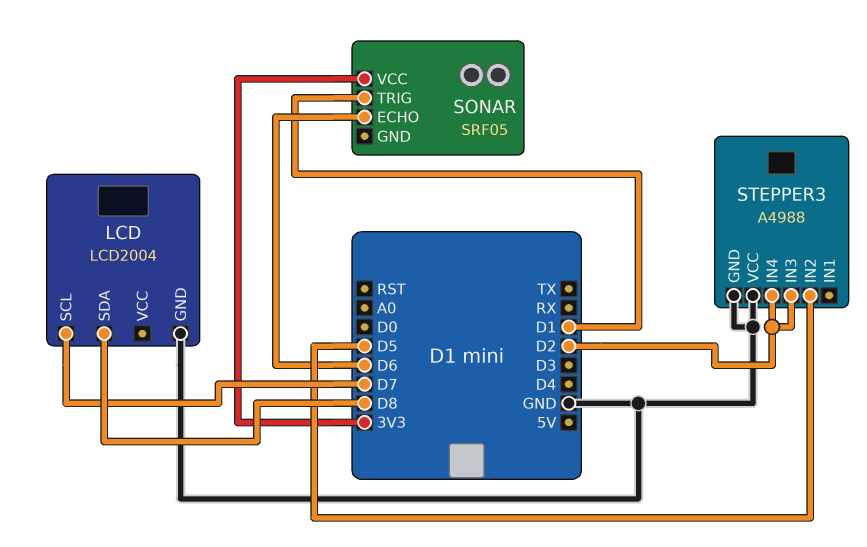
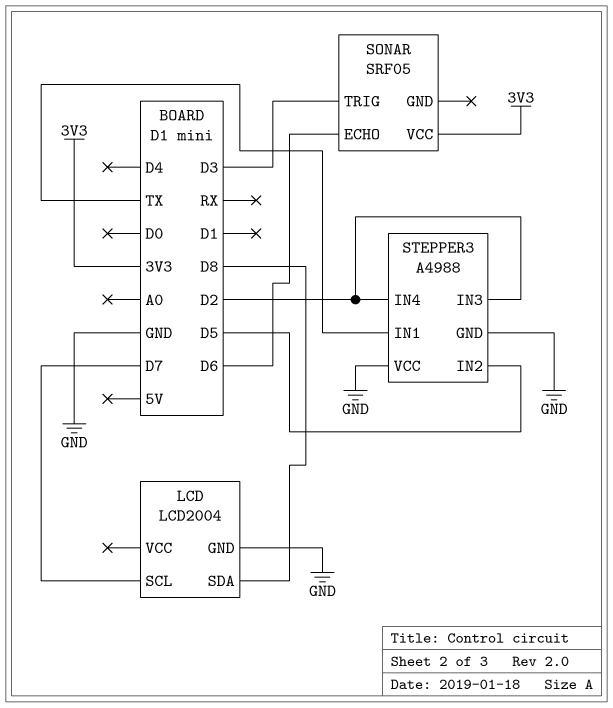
SONAR pin TRIG: D1 -> D3
STEPPER3 pin IN1: none -> TX

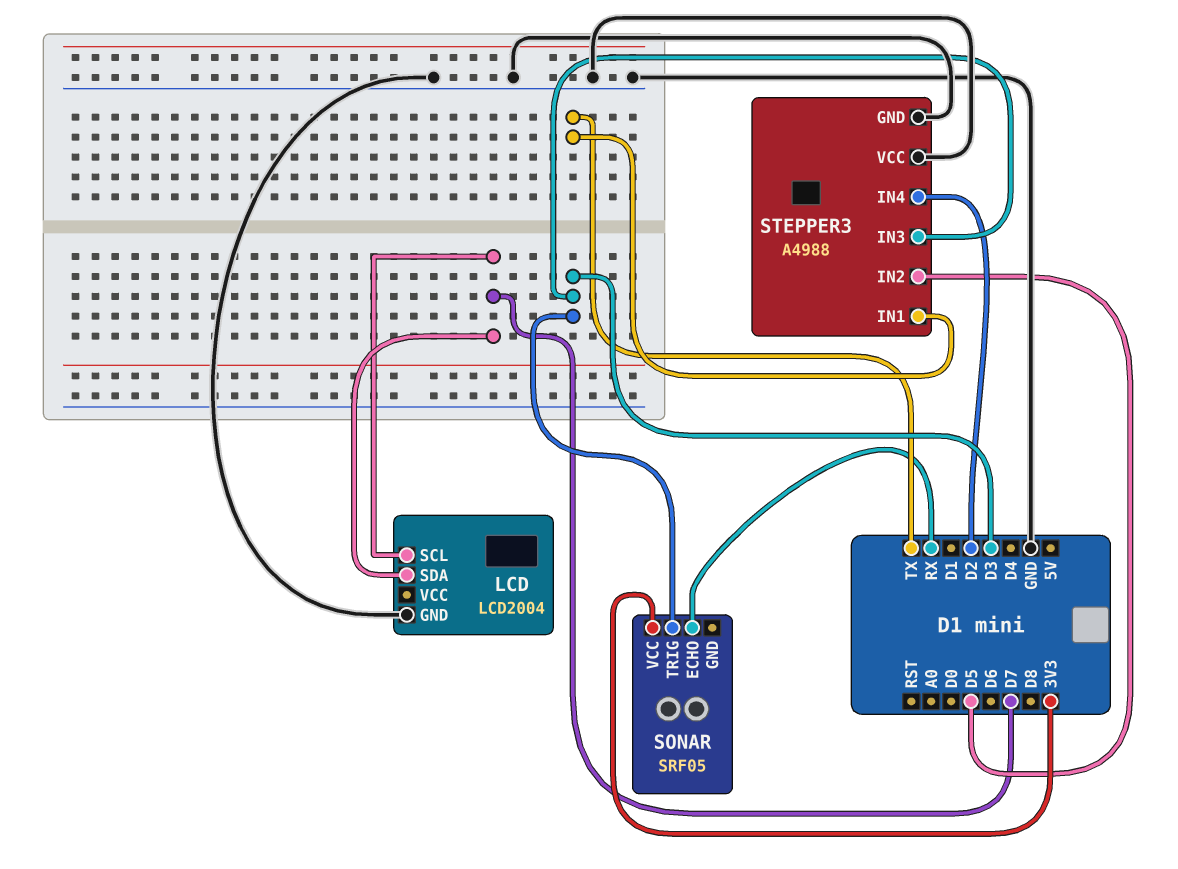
LCD pin SDA: D8 -> D7
SONAR pin ECHO: D6 -> RX
STEPPER3 pin IN3: D2 -> D3

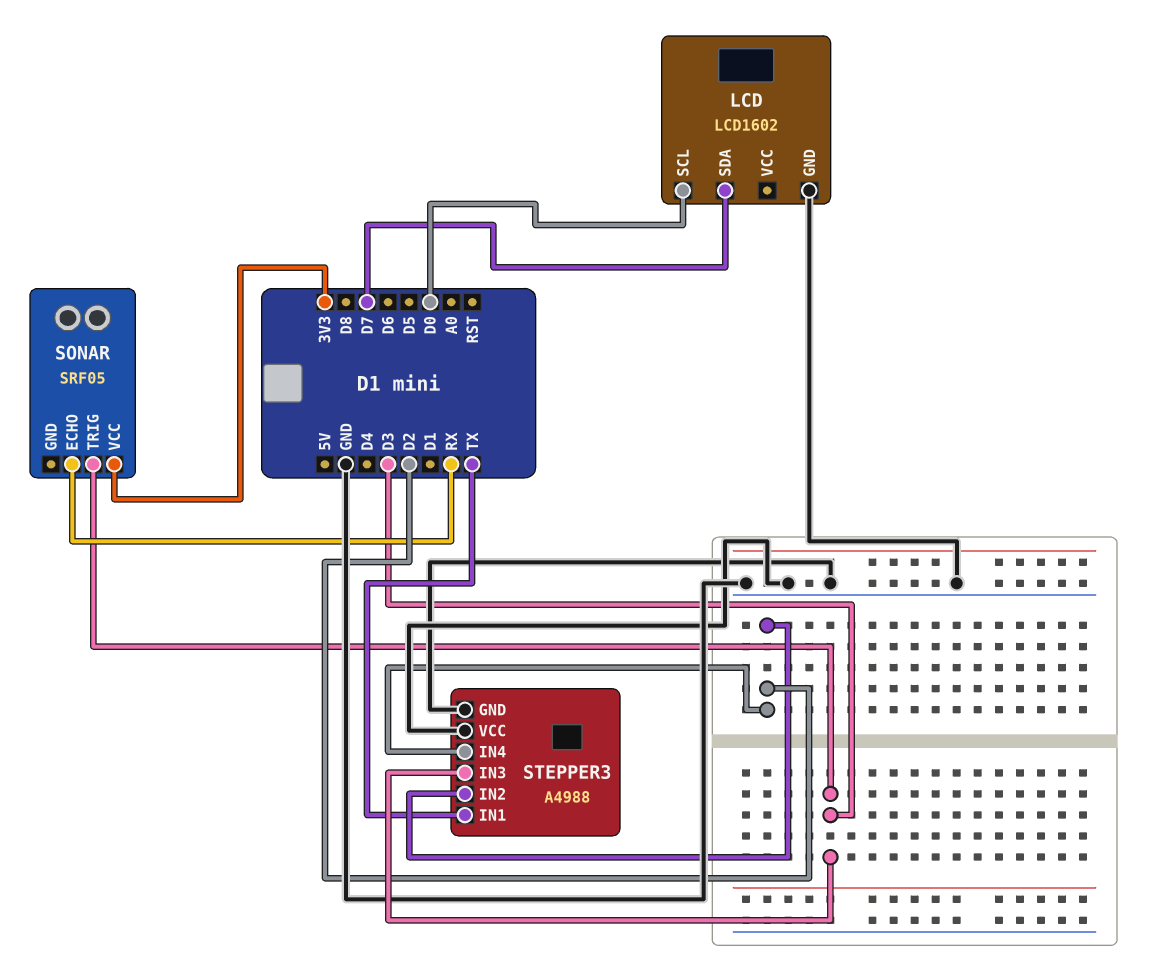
LCD: LCD2004 -> LCD1602
LCD pin SCL: D7 -> D0
STEPPER3 pin IN2: D5 -> D2

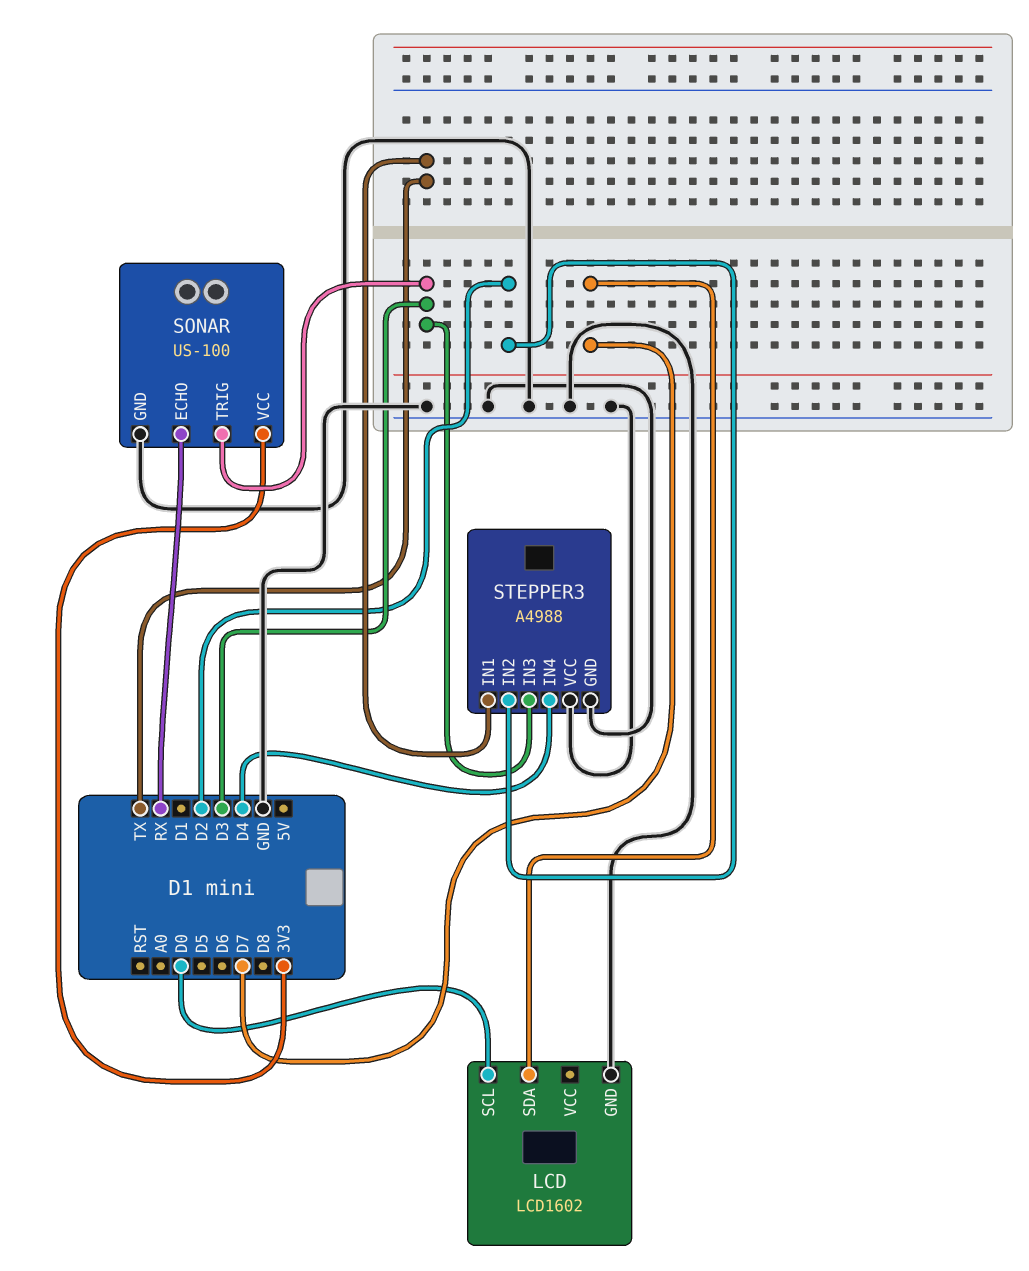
SONAR: SRF05 -> US-100
SONAR pin GND: none -> GND
STEPPER3 pin IN4: D2 -> D4

